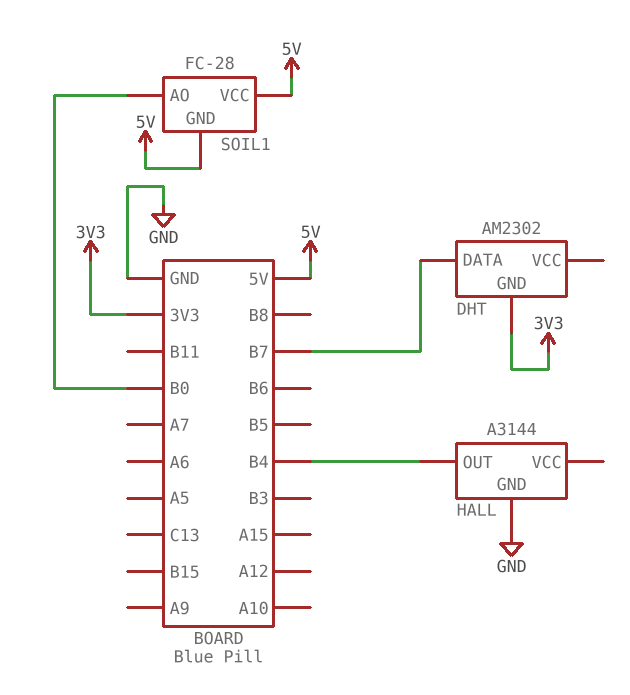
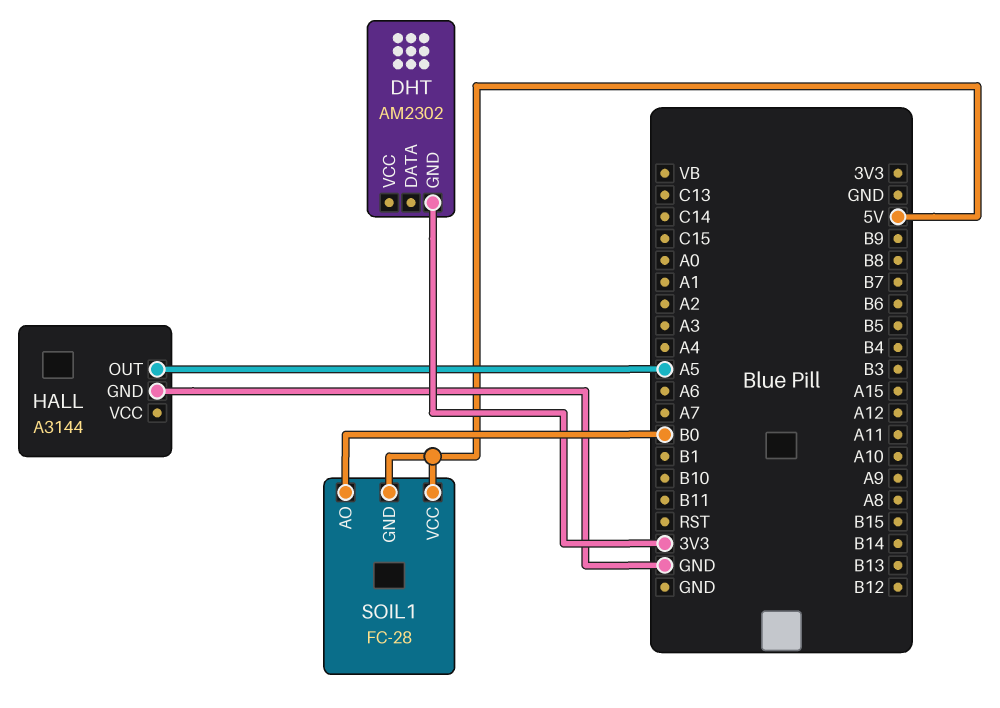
DHT pin DATA: B7 -> none
HALL pin OUT: B4 -> A5

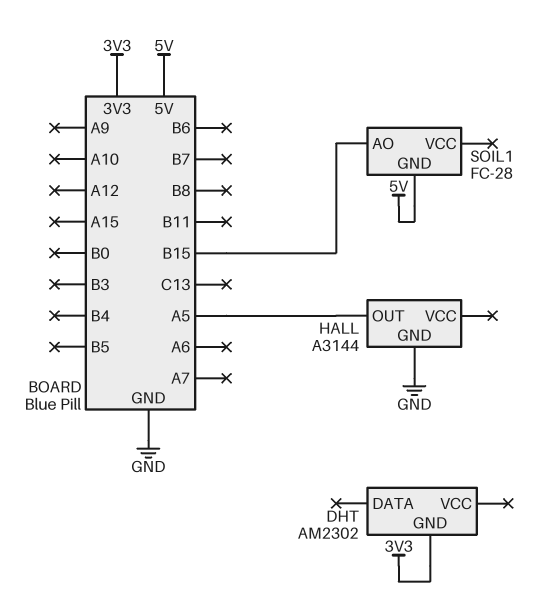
SOIL1 pin AO: B0 -> B15
SOIL1 pin VCC: 5V -> none

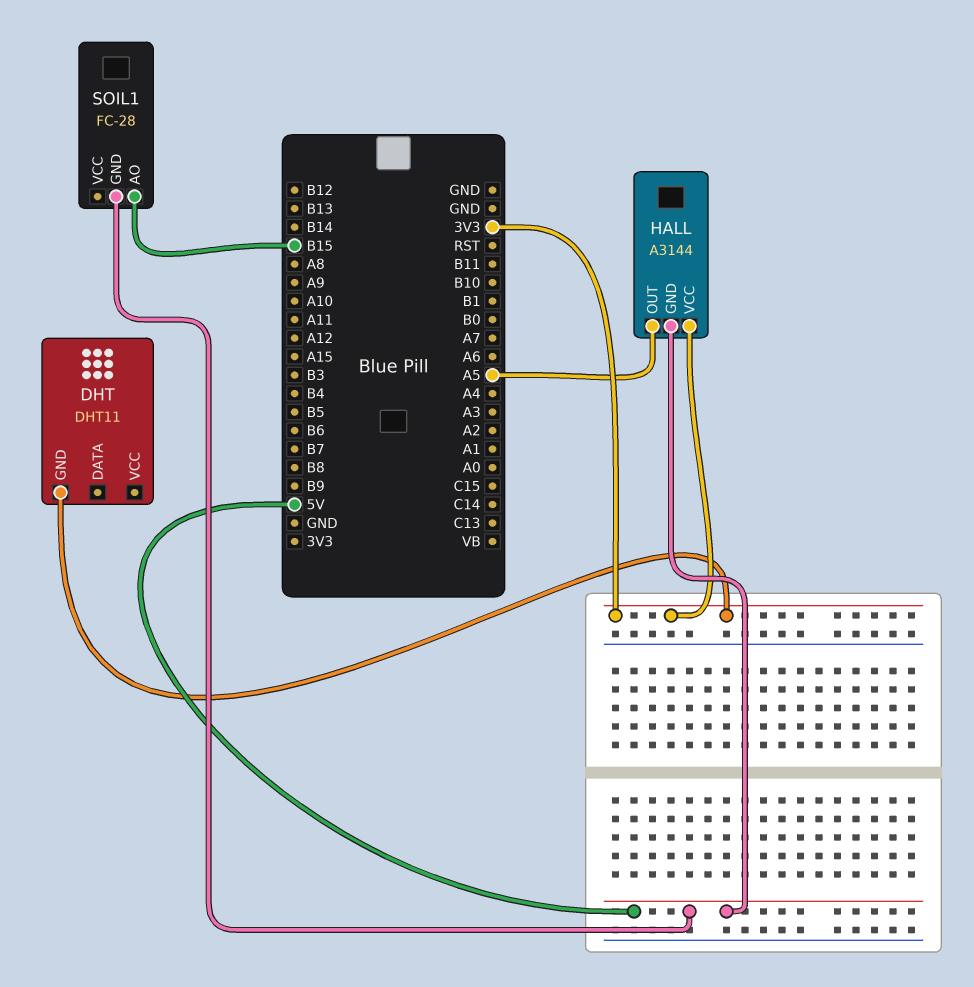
DHT: AM2302 -> DHT11
HALL pin GND: GND -> 5V
HALL pin VCC: none -> 3V3

